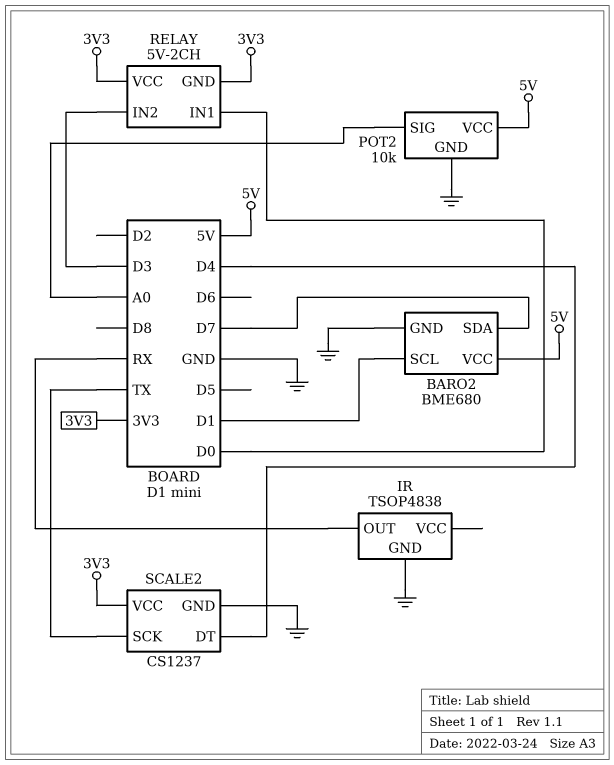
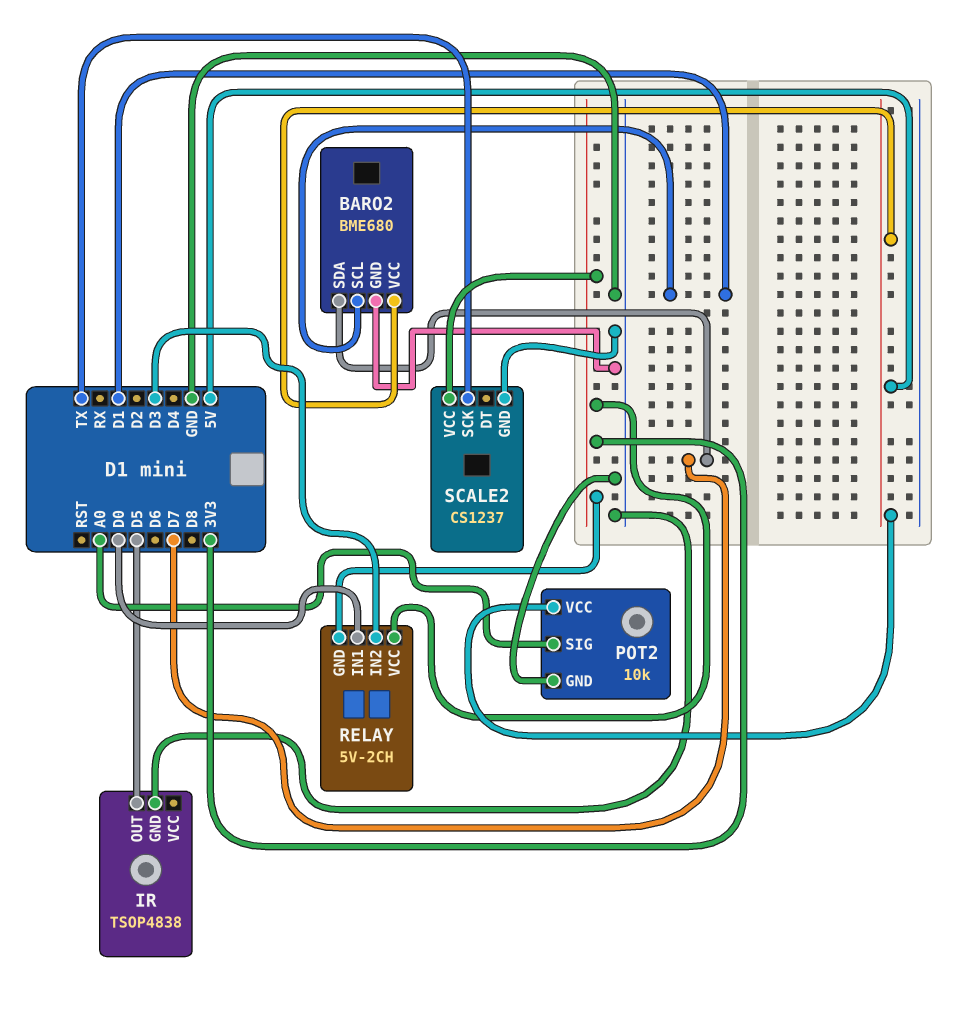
IR pin OUT: RX -> D5
SCALE2 pin DT: D4 -> none

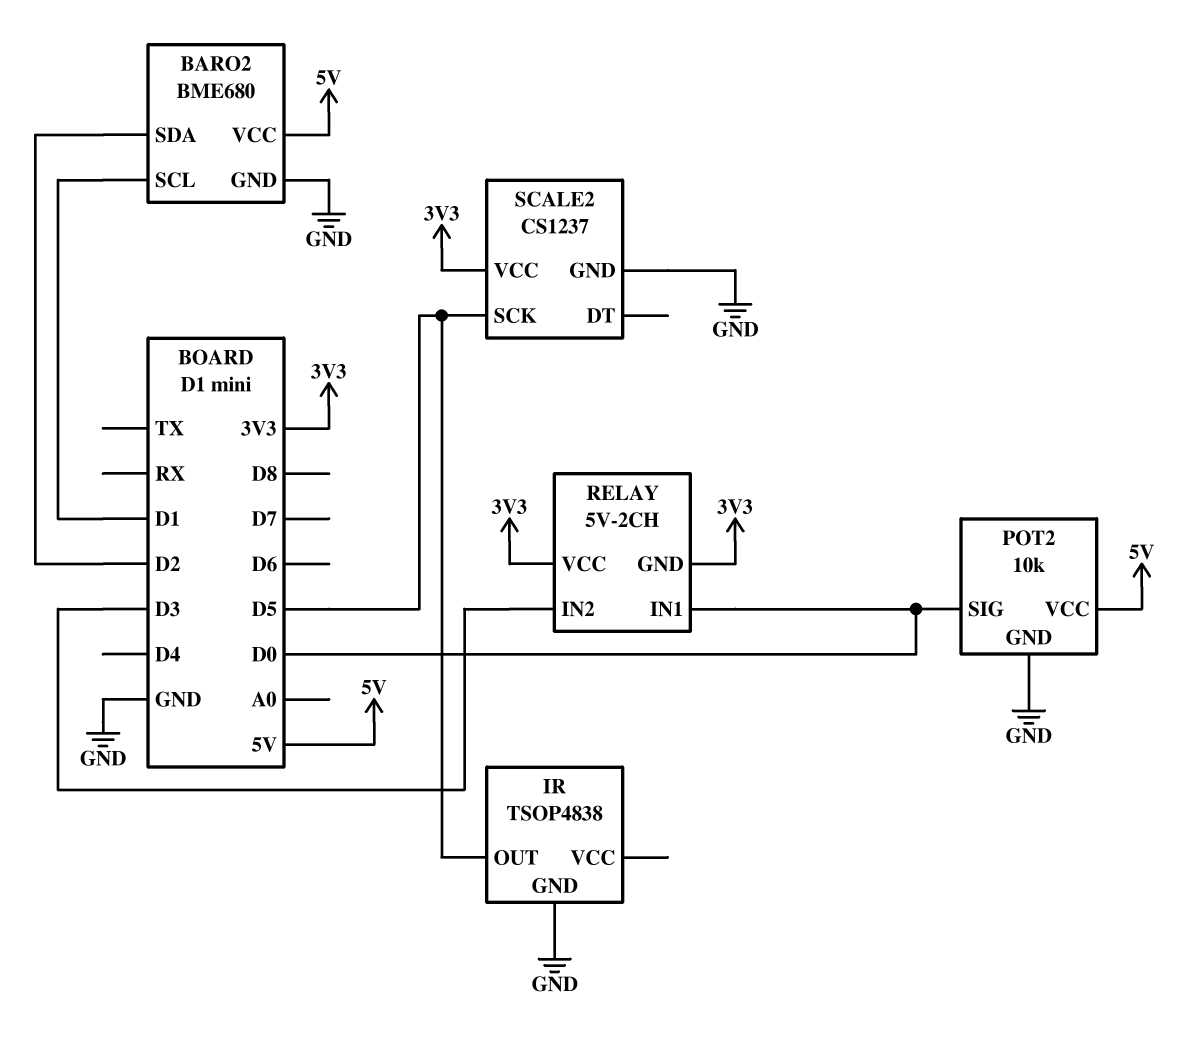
BARO2 pin SDA: D7 -> D2
POT2 pin SIG: A0 -> D0
SCALE2 pin SCK: TX -> D5

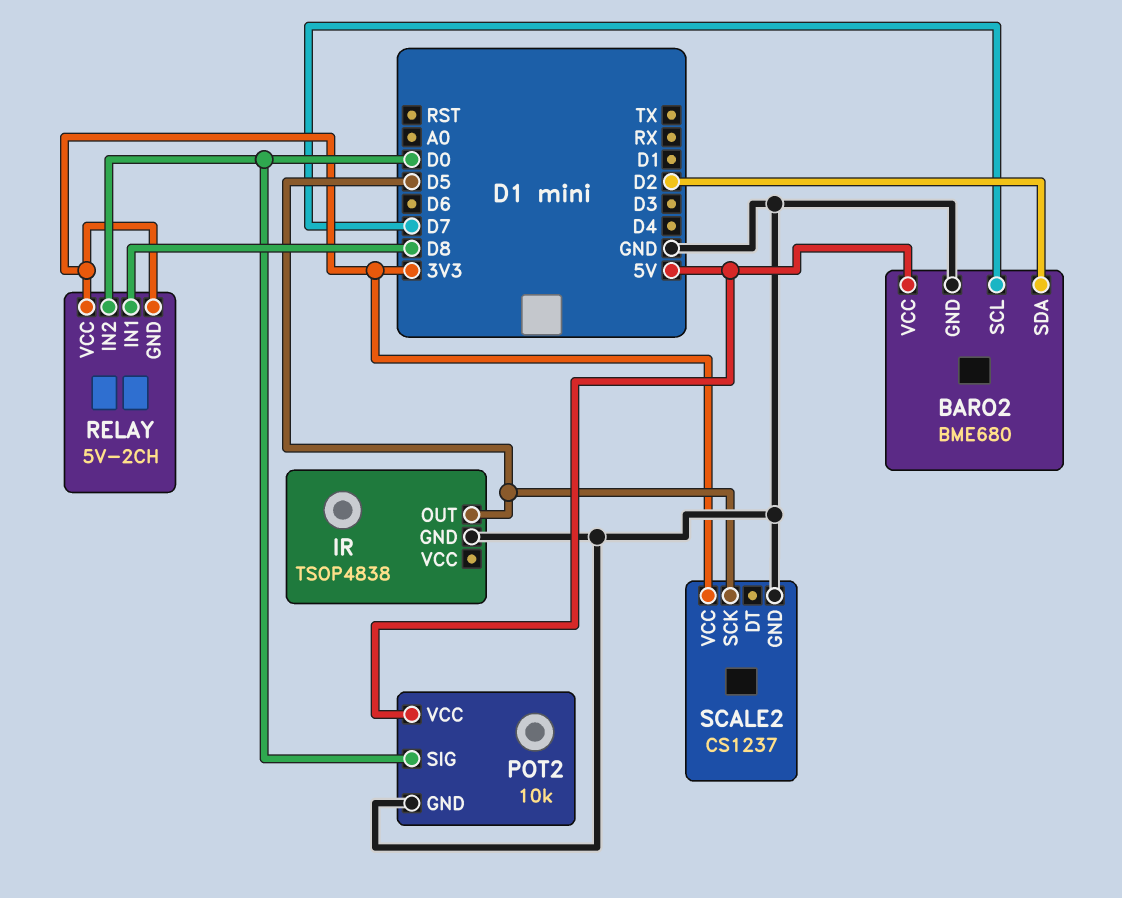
BARO2 pin SCL: D1 -> D7
RELAY pin IN1: D0 -> D8
RELAY pin IN2: D3 -> D0

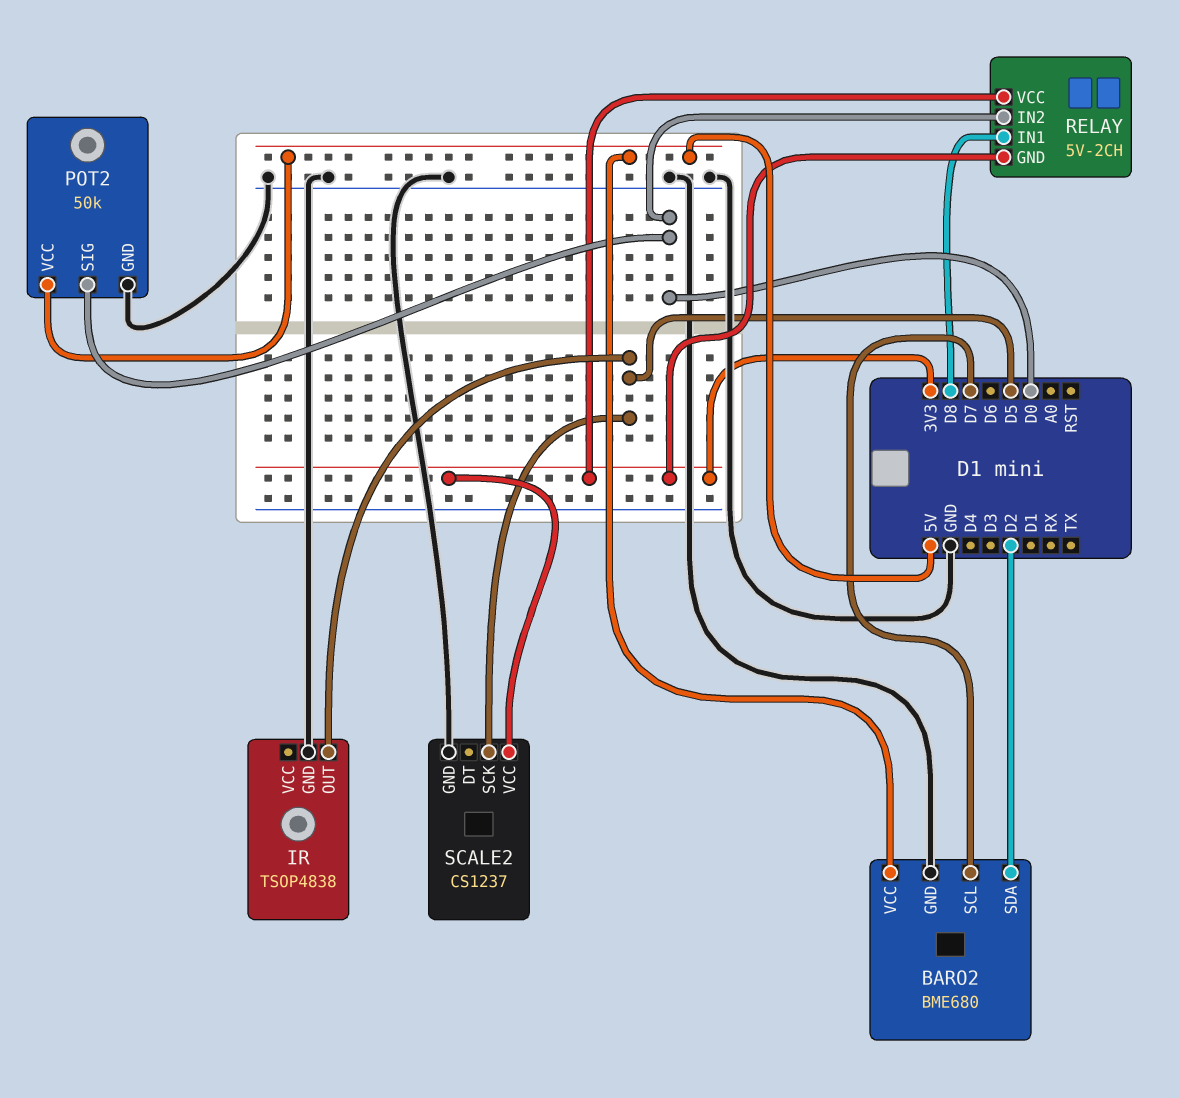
POT2: 10k -> 50k

